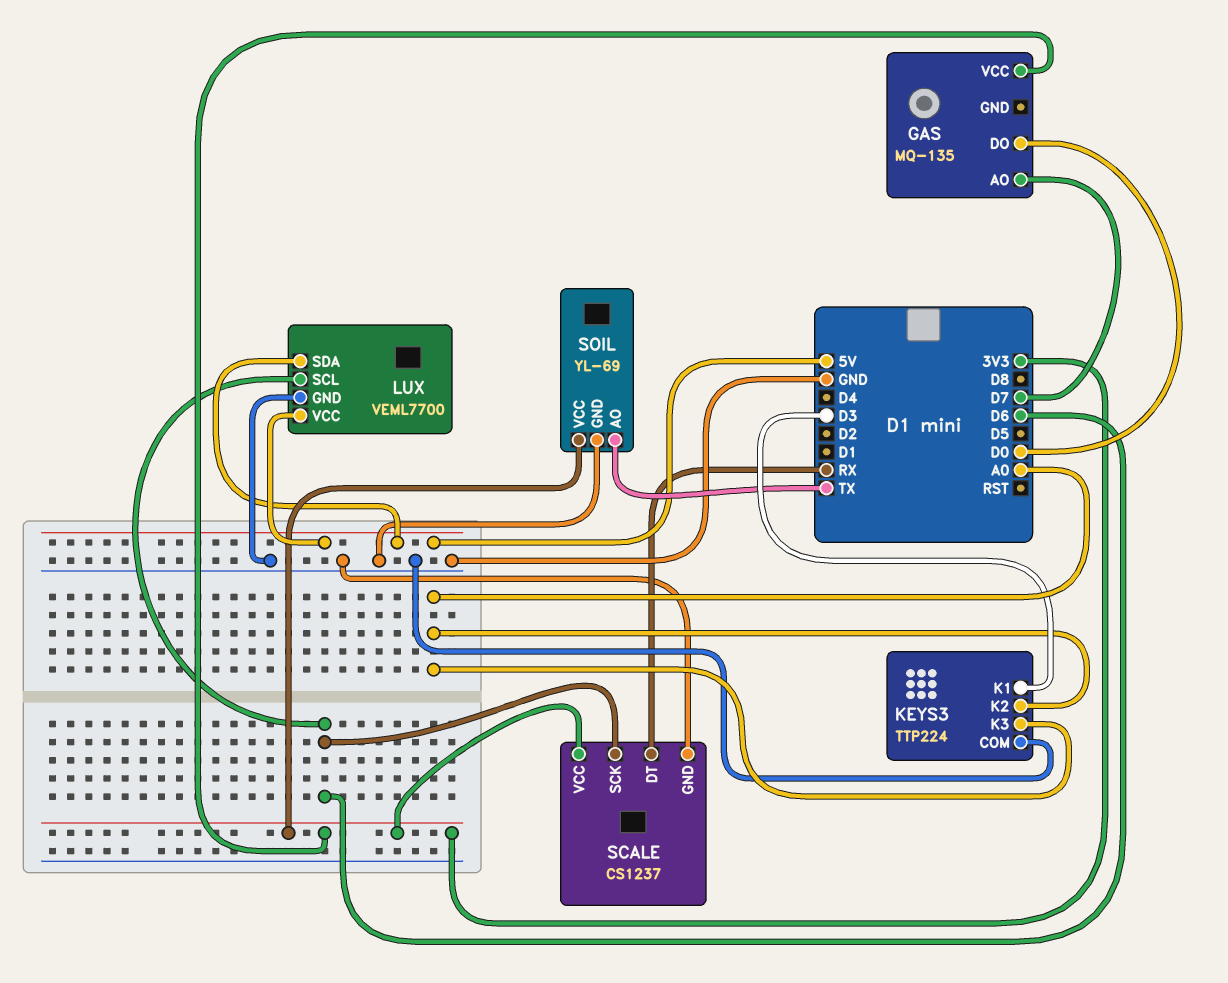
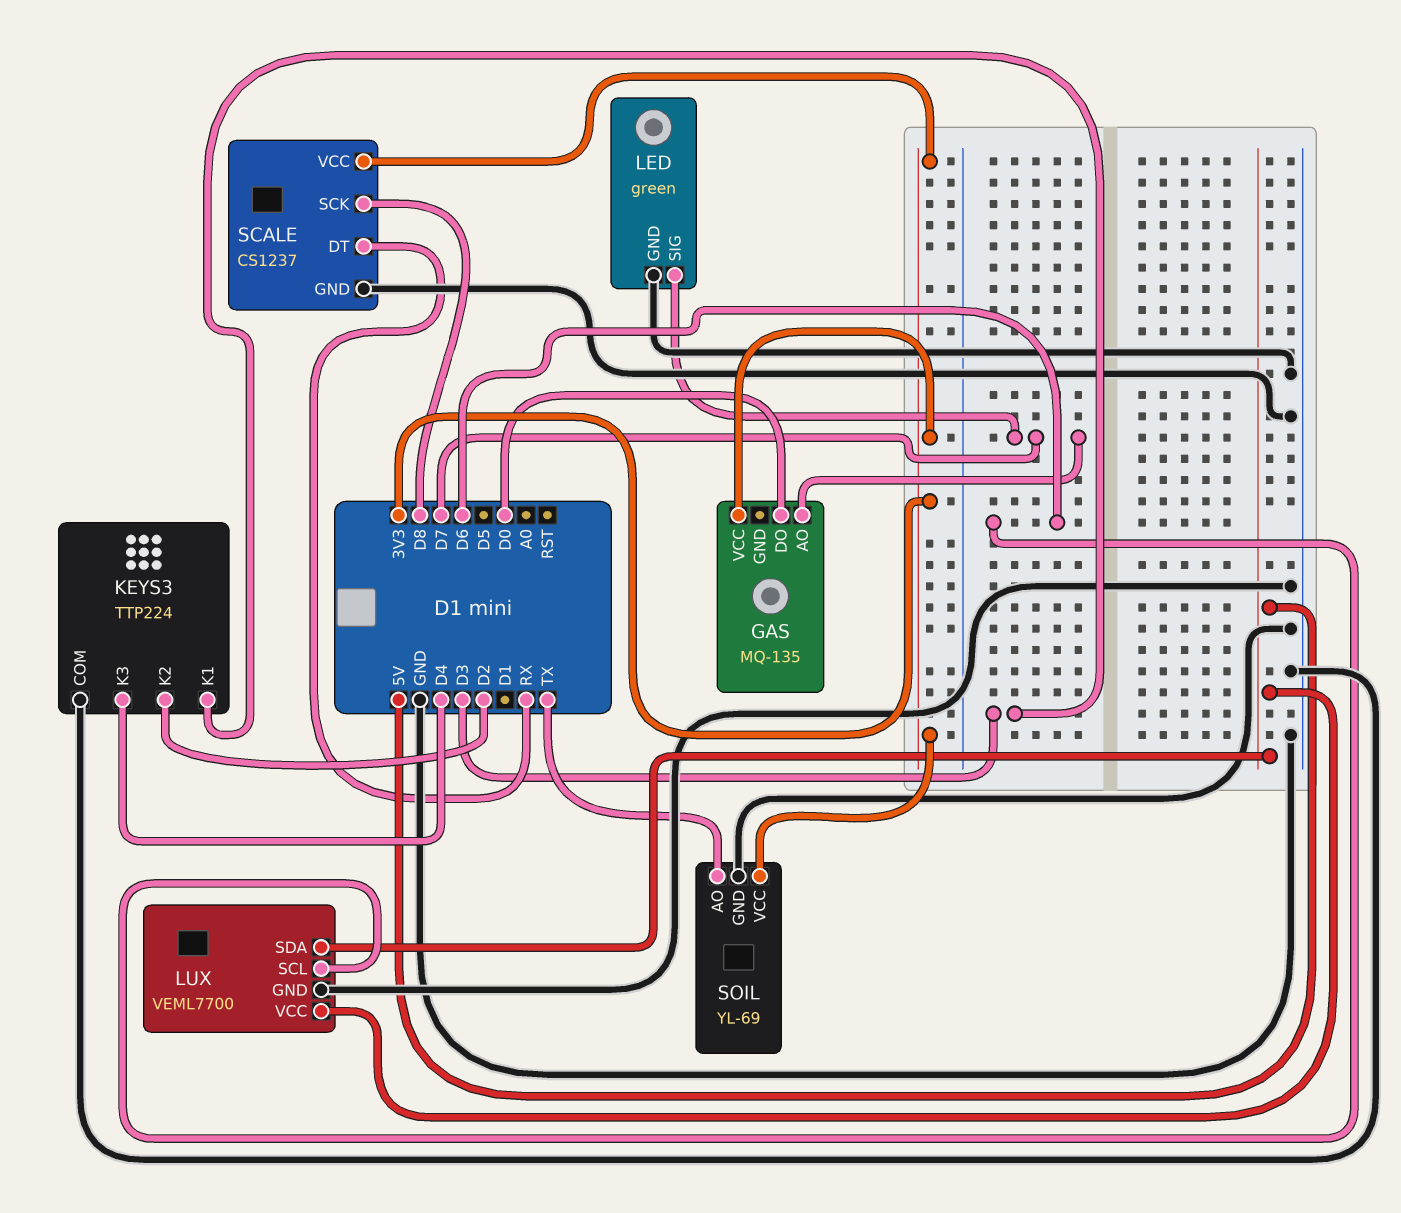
KEYS3 pin K2: A0 -> D2
KEYS3 pin K3: A0 -> D4
LED: none -> green
LED pin GND: none -> GND
LED pin SIG: none -> D7
SCALE pin SCK: D6 -> D8

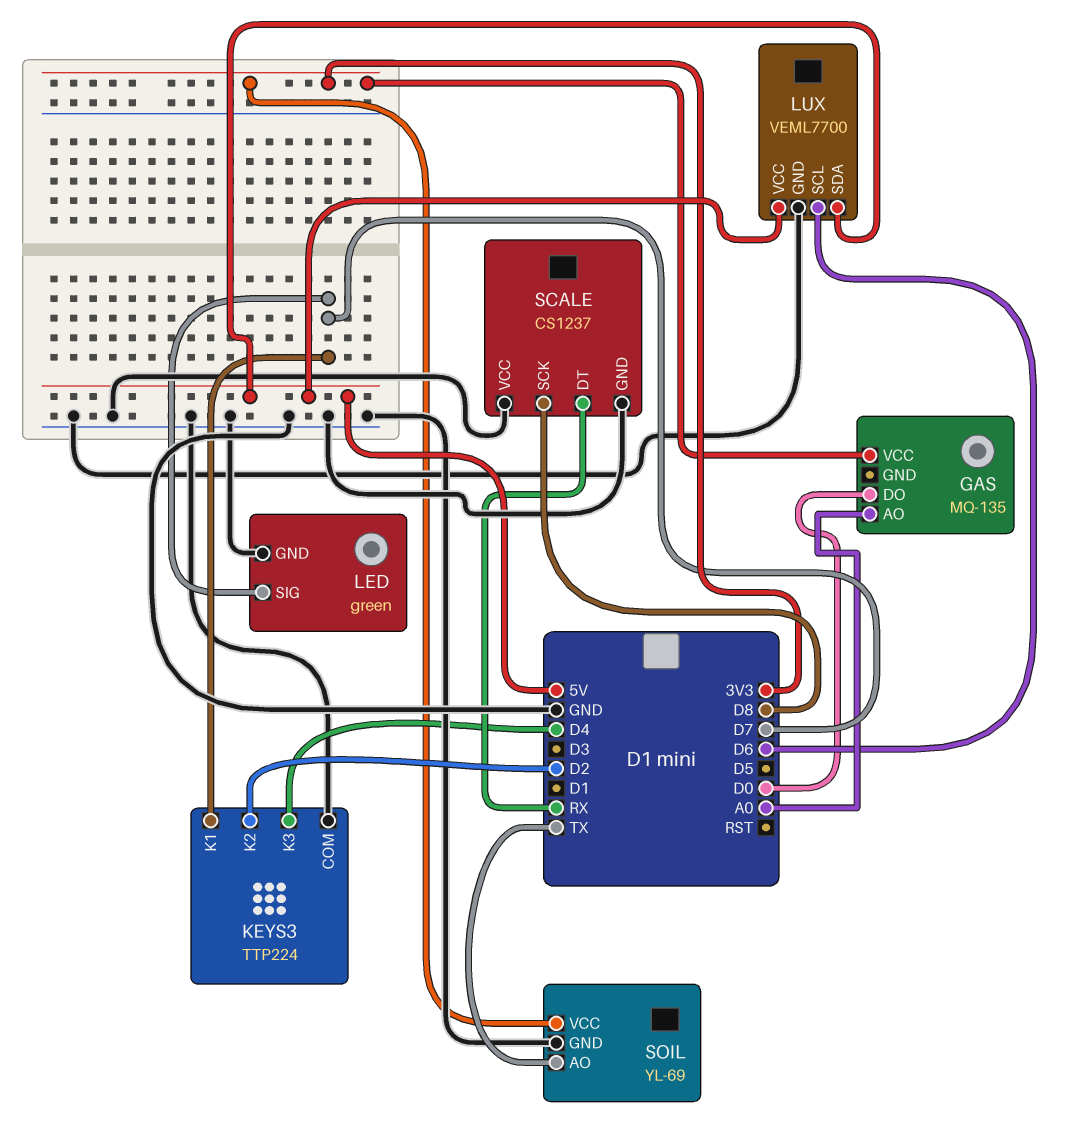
GAS pin AO: D7 -> A0
KEYS3 pin K1: D3 -> D7
SCALE pin VCC: 3V3 -> GND

